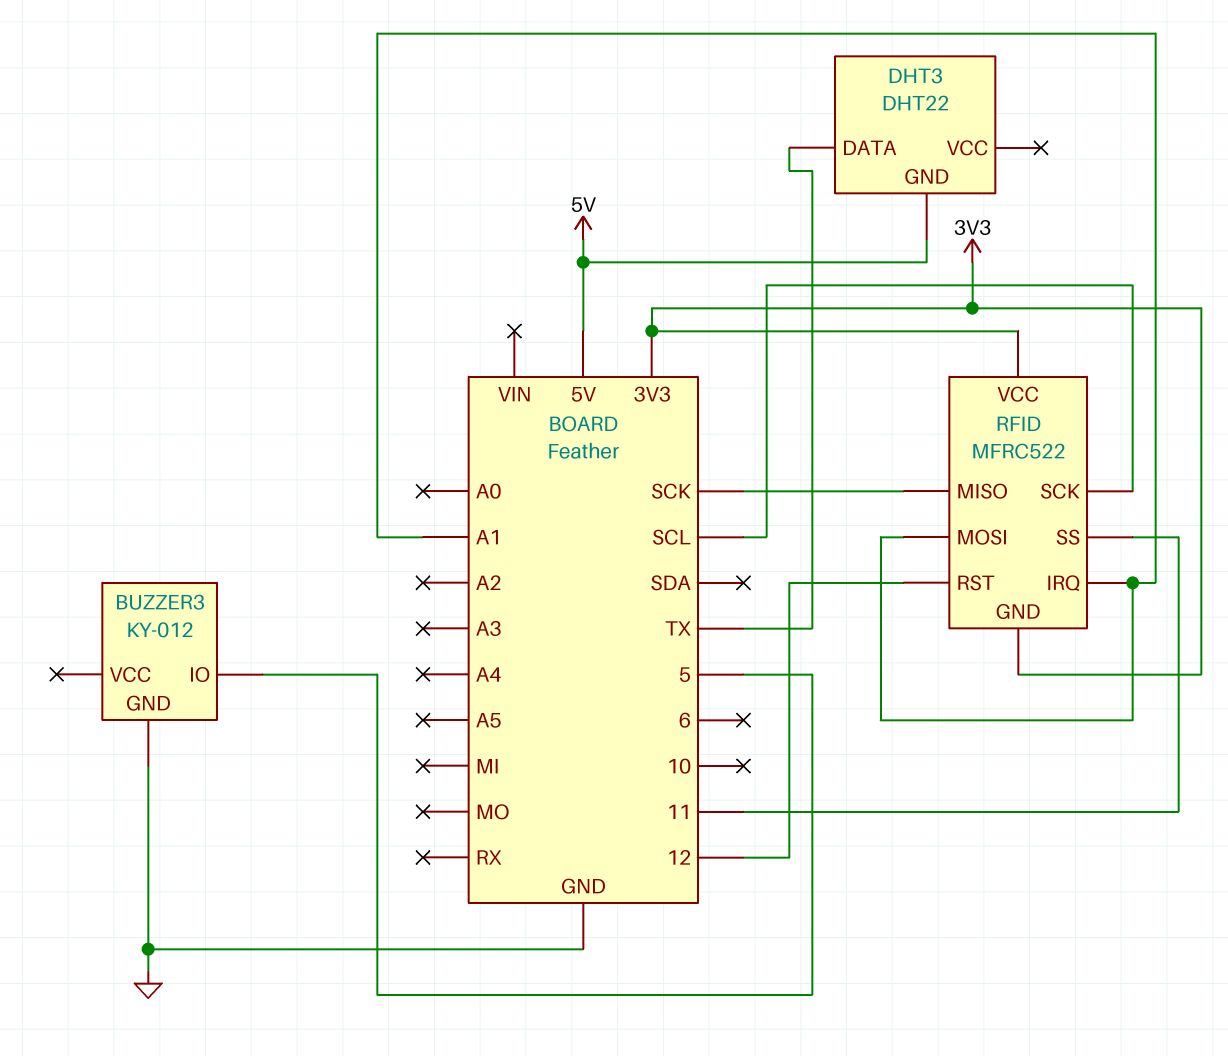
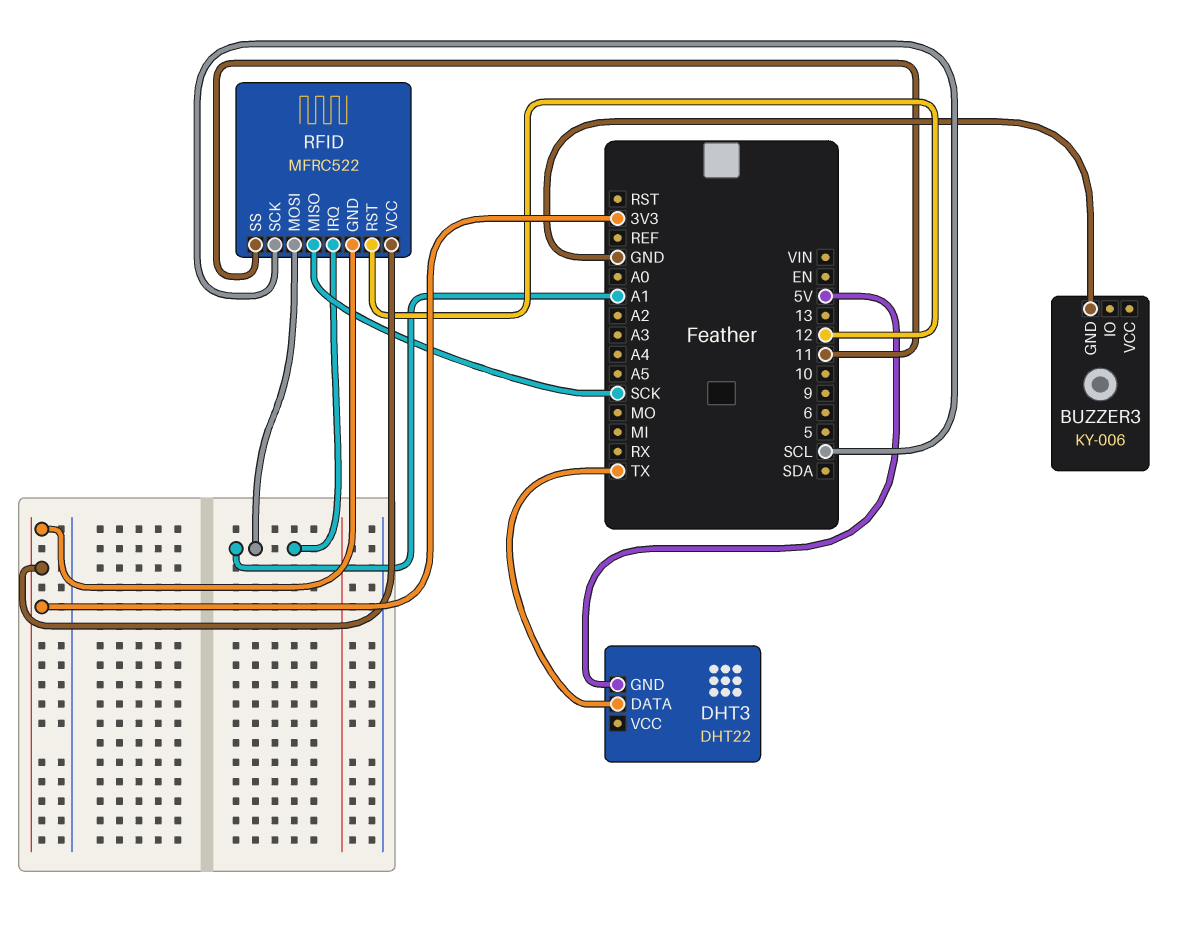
BUZZER3: KY-012 -> KY-006
BUZZER3 pin IO: 5 -> none

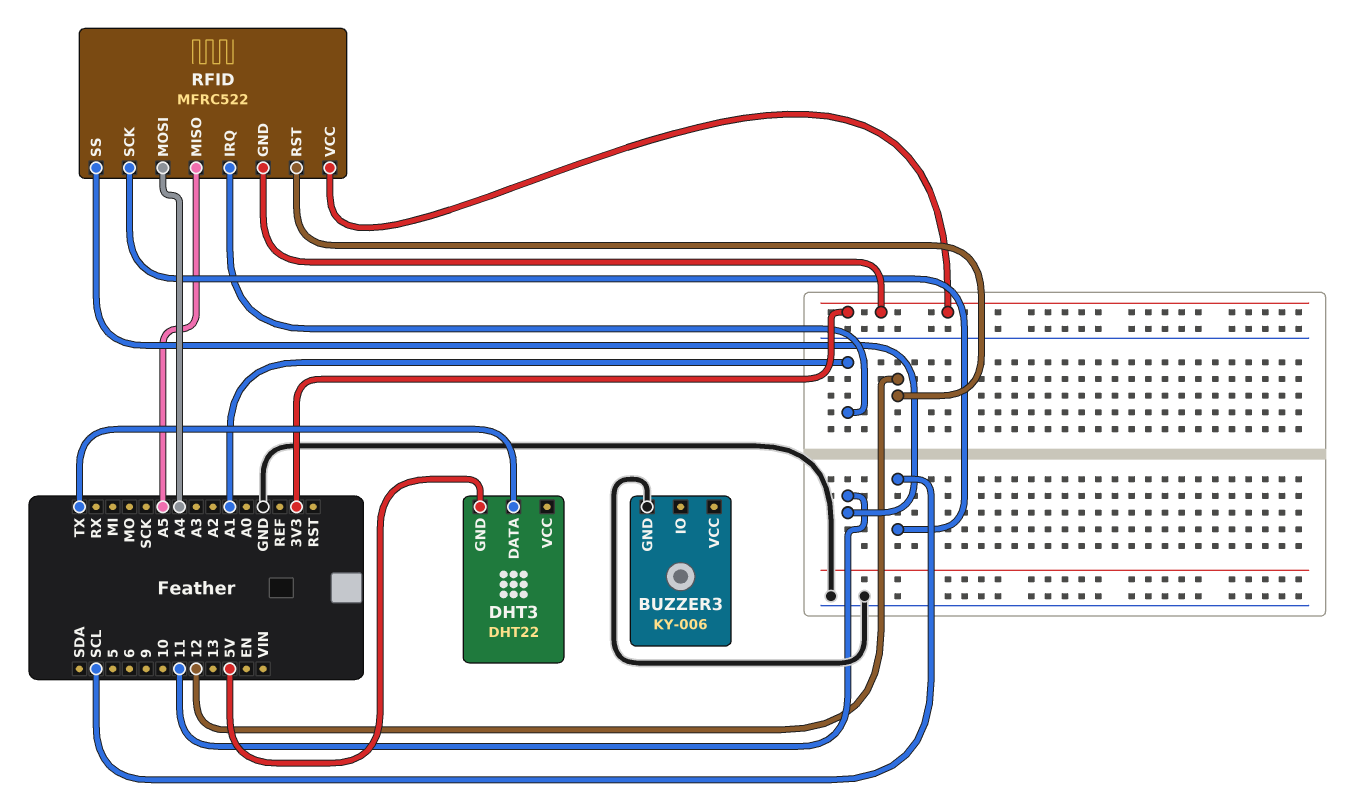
RFID pin MISO: SCK -> A5
RFID pin MOSI: A1 -> A4

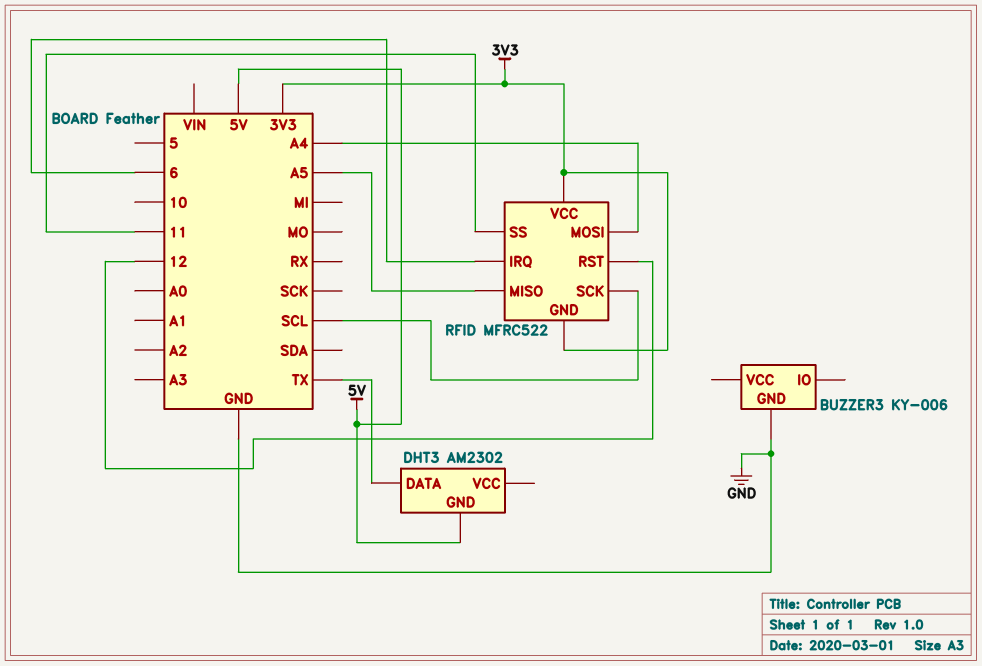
DHT3: DHT22 -> AM2302
RFID pin IRQ: A1 -> 6

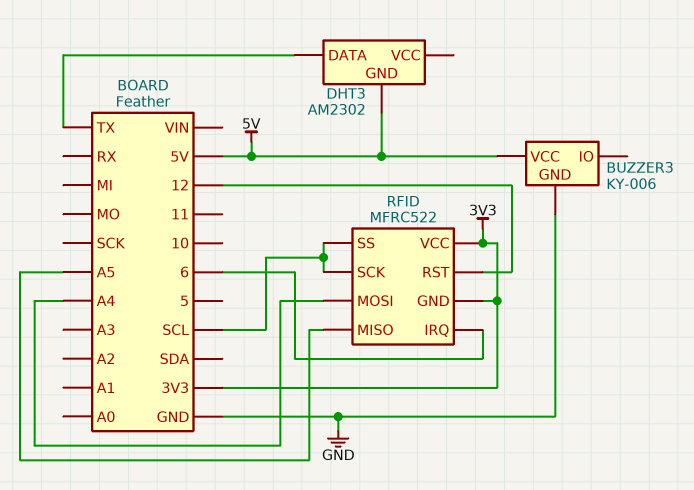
BUZZER3 pin VCC: none -> 5V
RFID pin SS: 11 -> SCL

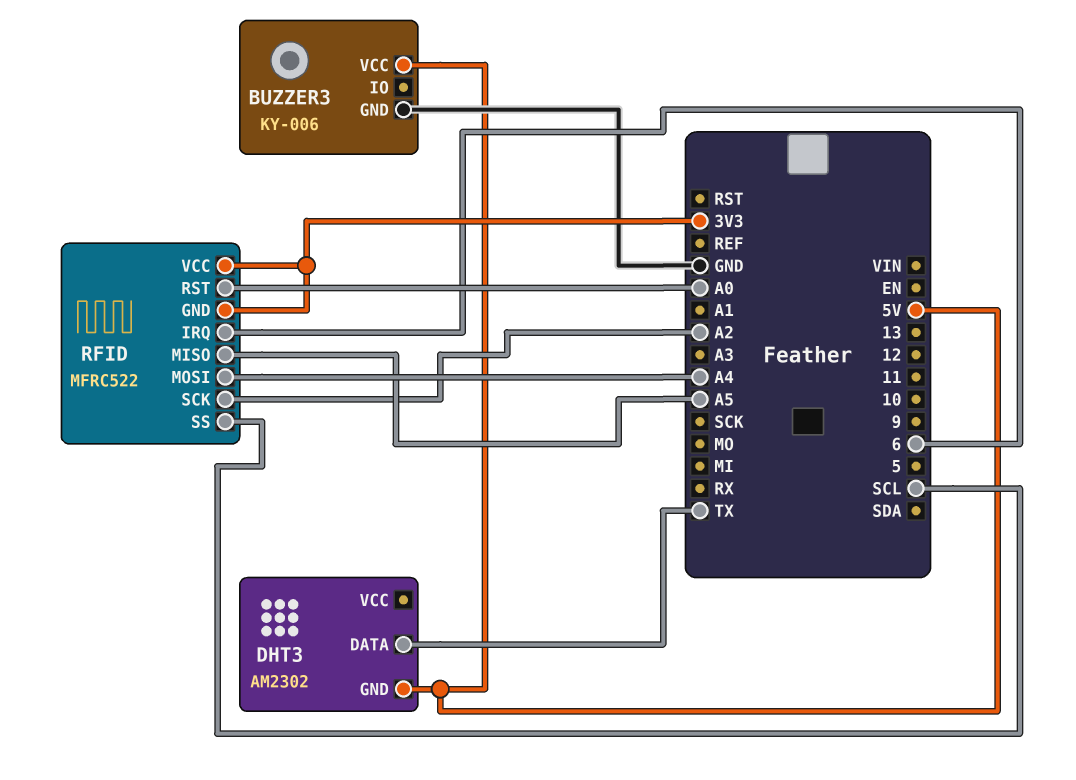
RFID pin RST: 12 -> A0
RFID pin SCK: SCL -> A2

